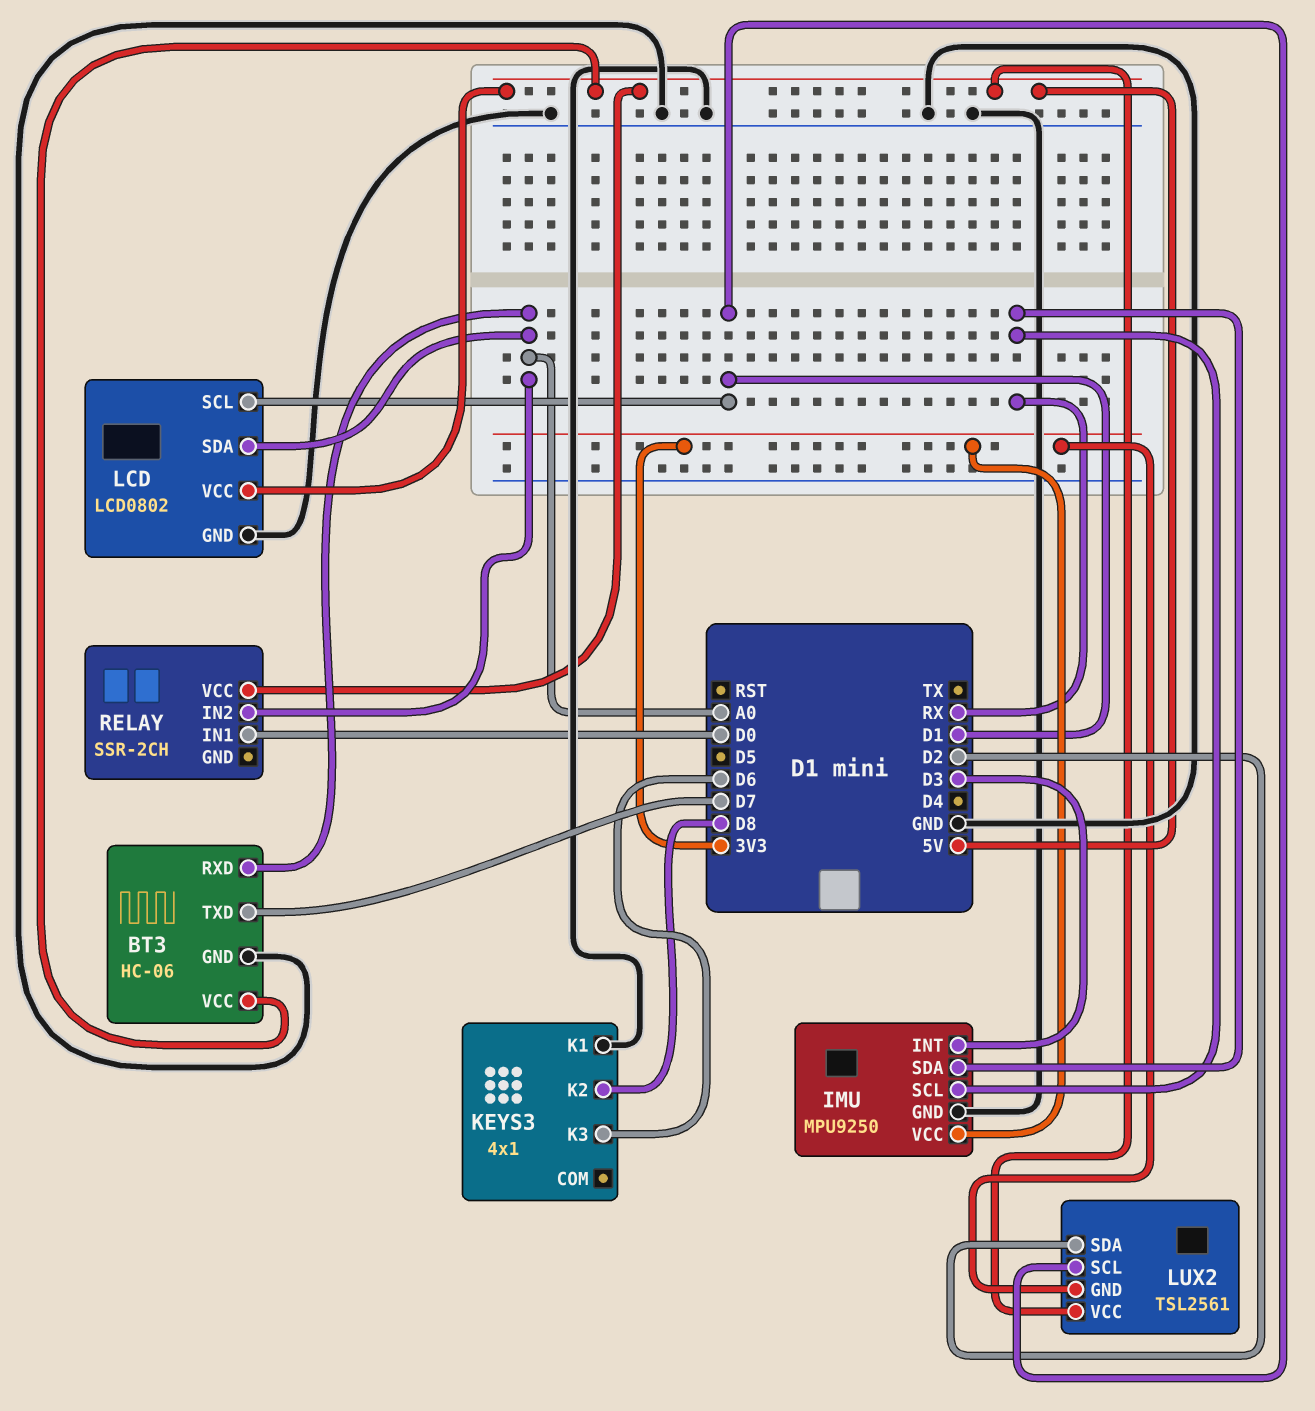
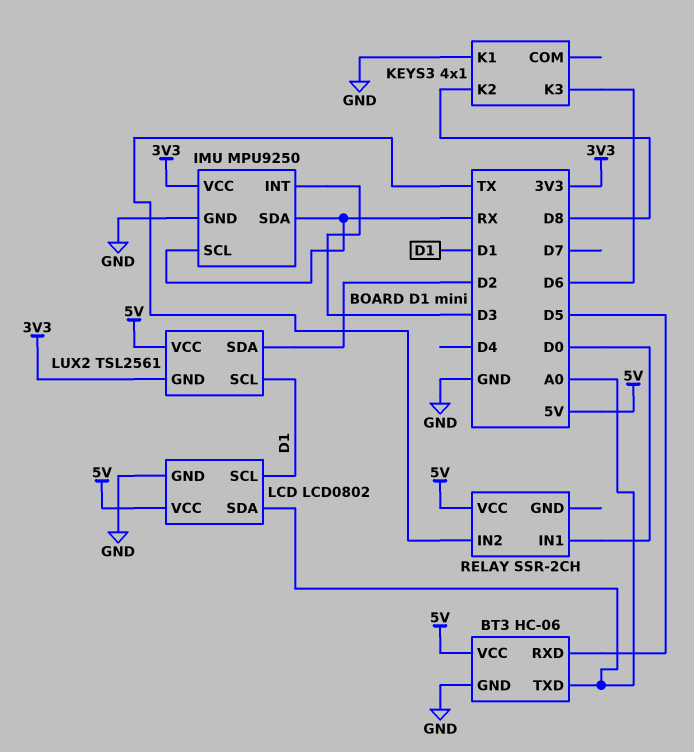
BT3 pin RXD: A0 -> D5
BT3 pin TXD: D7 -> A0
RELAY pin IN2: A0 -> TX

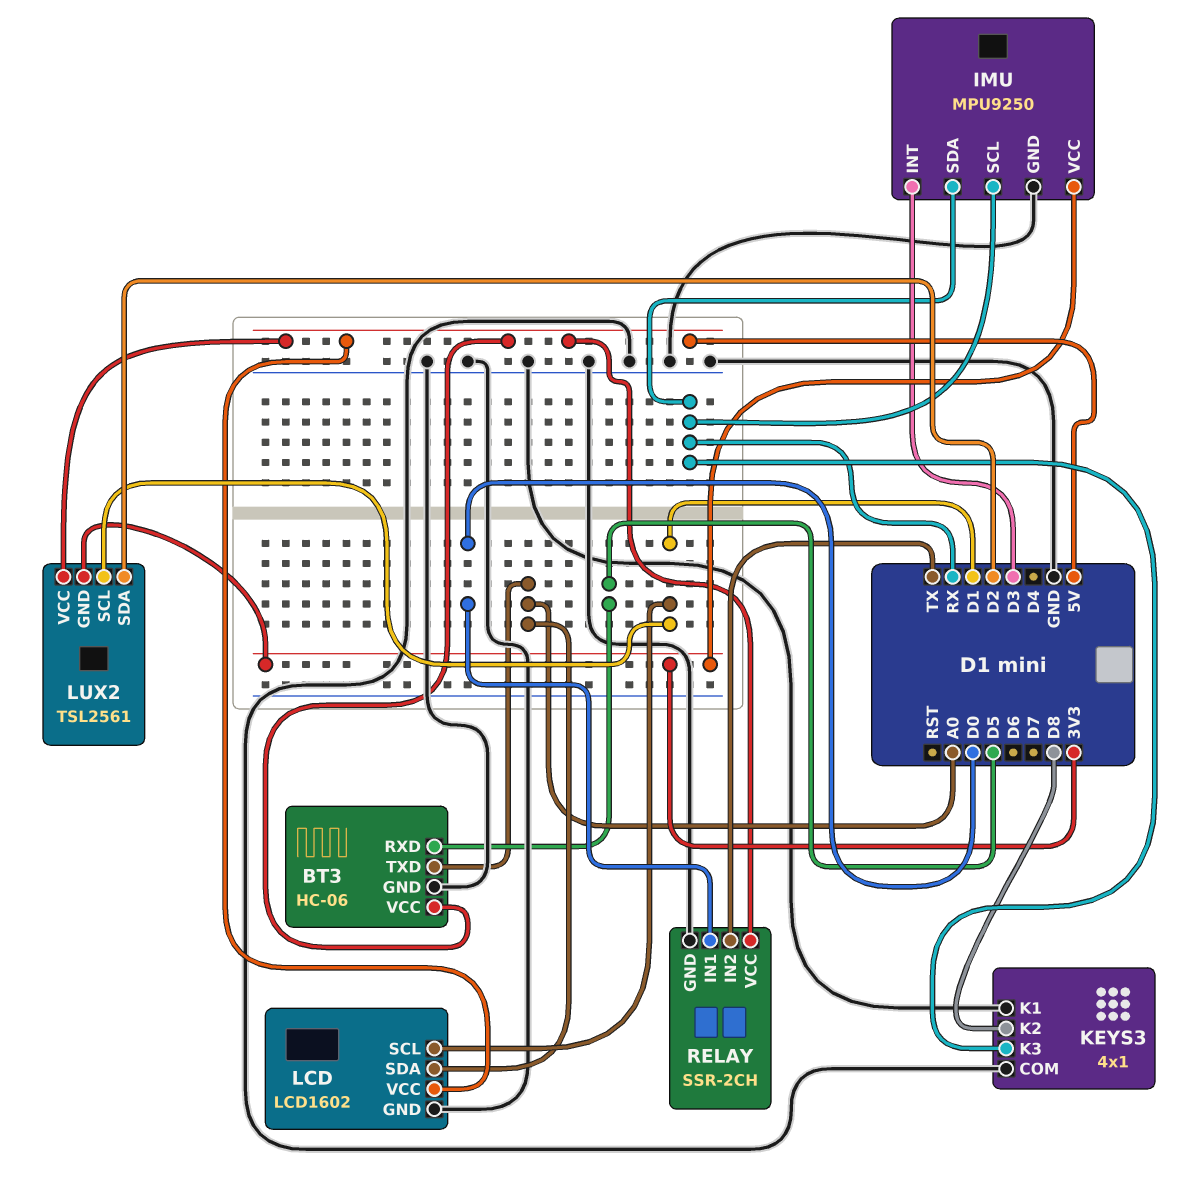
KEYS3 pin COM: none -> GND
KEYS3 pin K3: D6 -> RX
LCD: LCD0802 -> LCD1602
RELAY pin GND: none -> GND

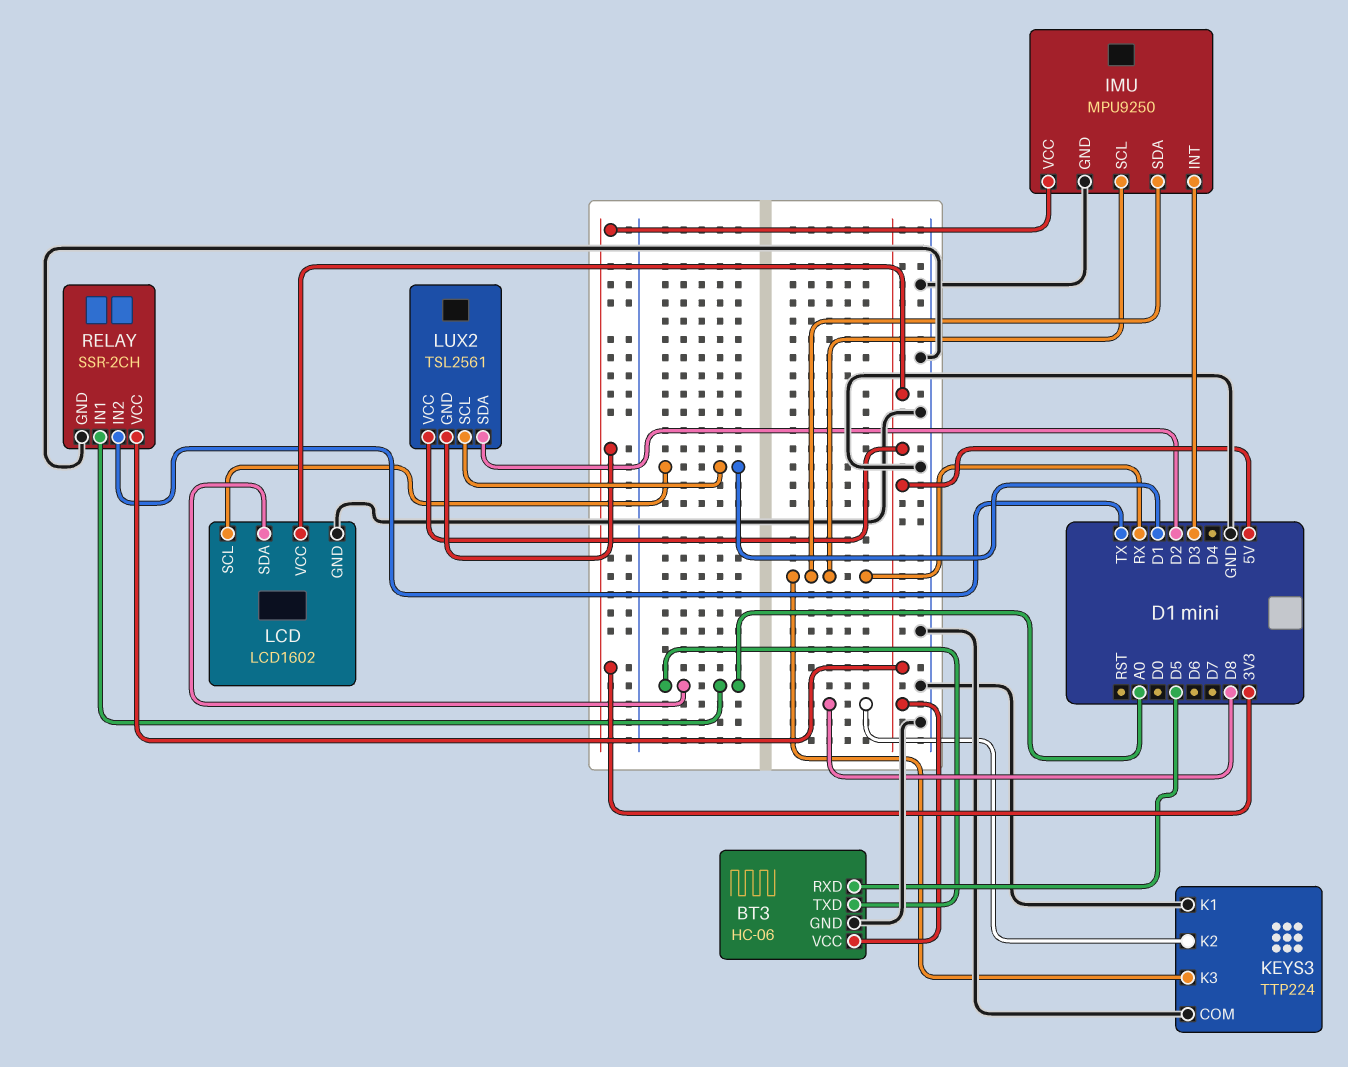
KEYS3: 4x1 -> TTP224
RELAY pin IN1: D0 -> A0

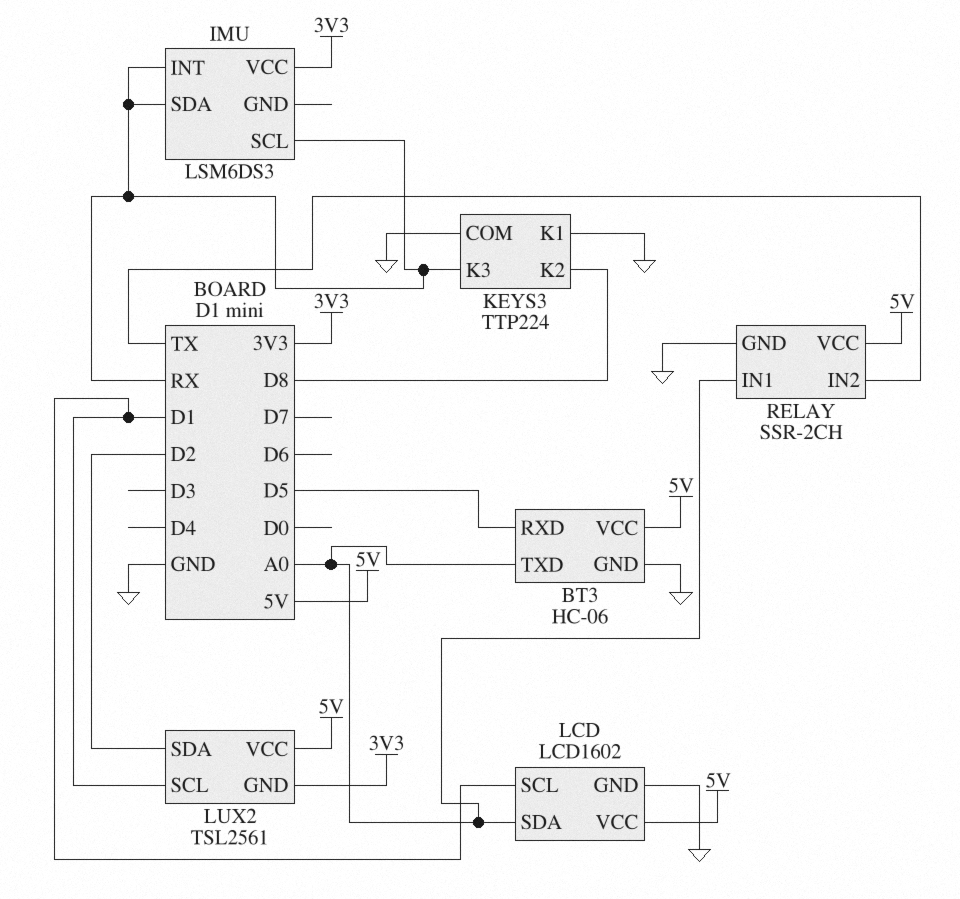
IMU: MPU9250 -> LSM6DS3
IMU pin GND: GND -> none
IMU pin INT: D3 -> RX

